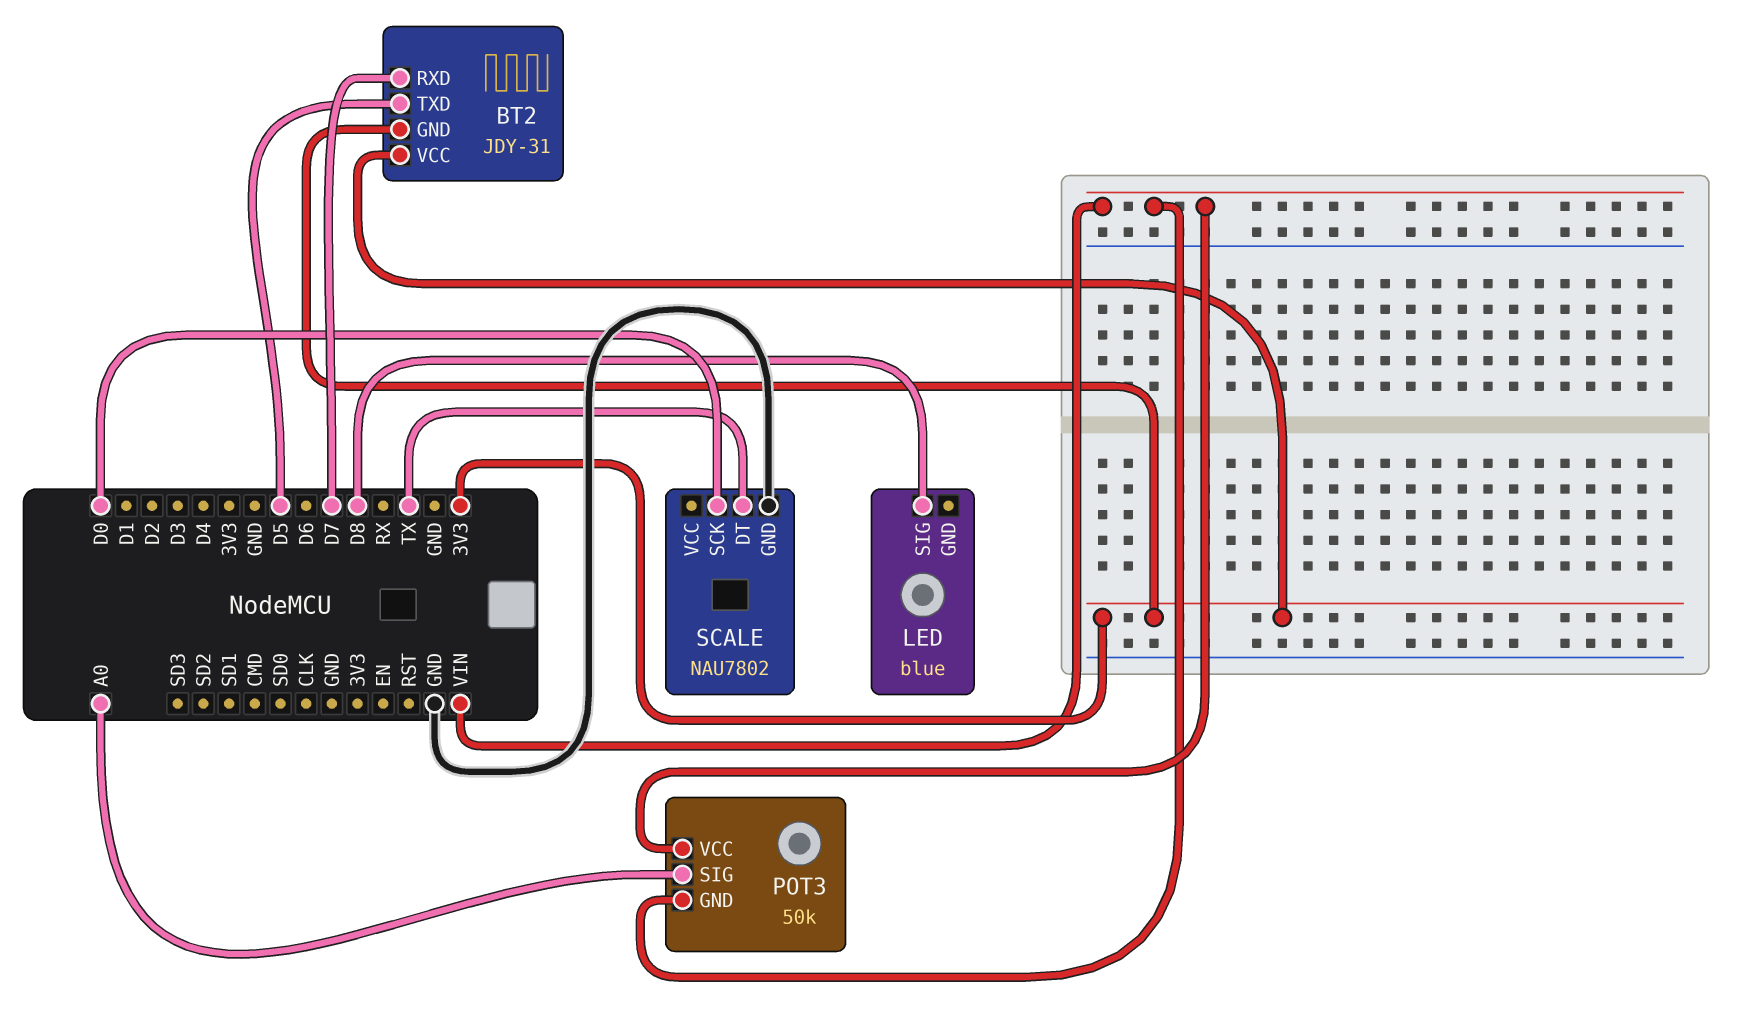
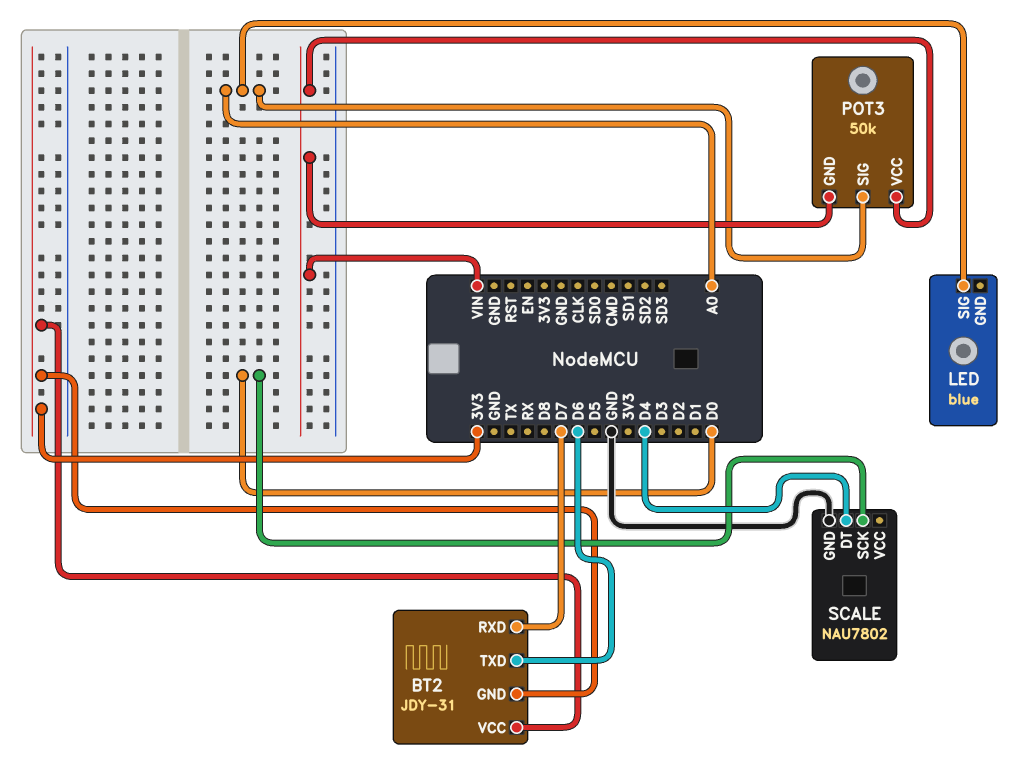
BT2 pin TXD: D5 -> D6
LED pin SIG: D8 -> A0
SCALE pin DT: TX -> D4

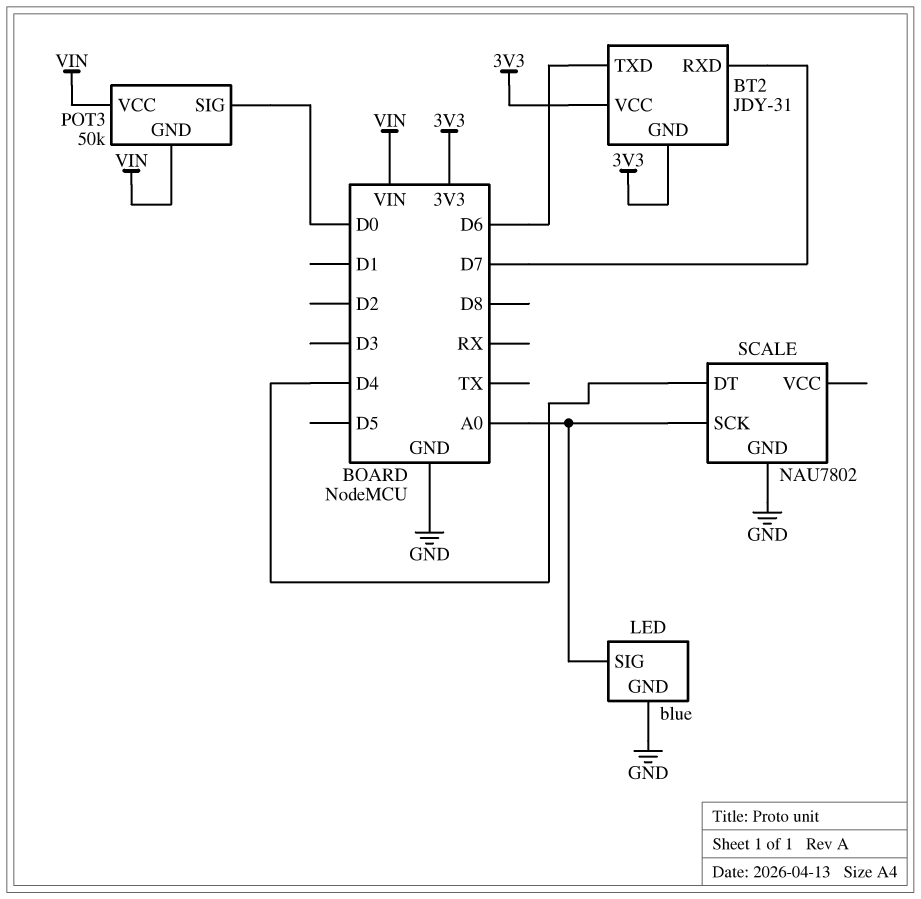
LED pin GND: none -> GND
POT3 pin SIG: A0 -> D0
SCALE pin SCK: D0 -> A0

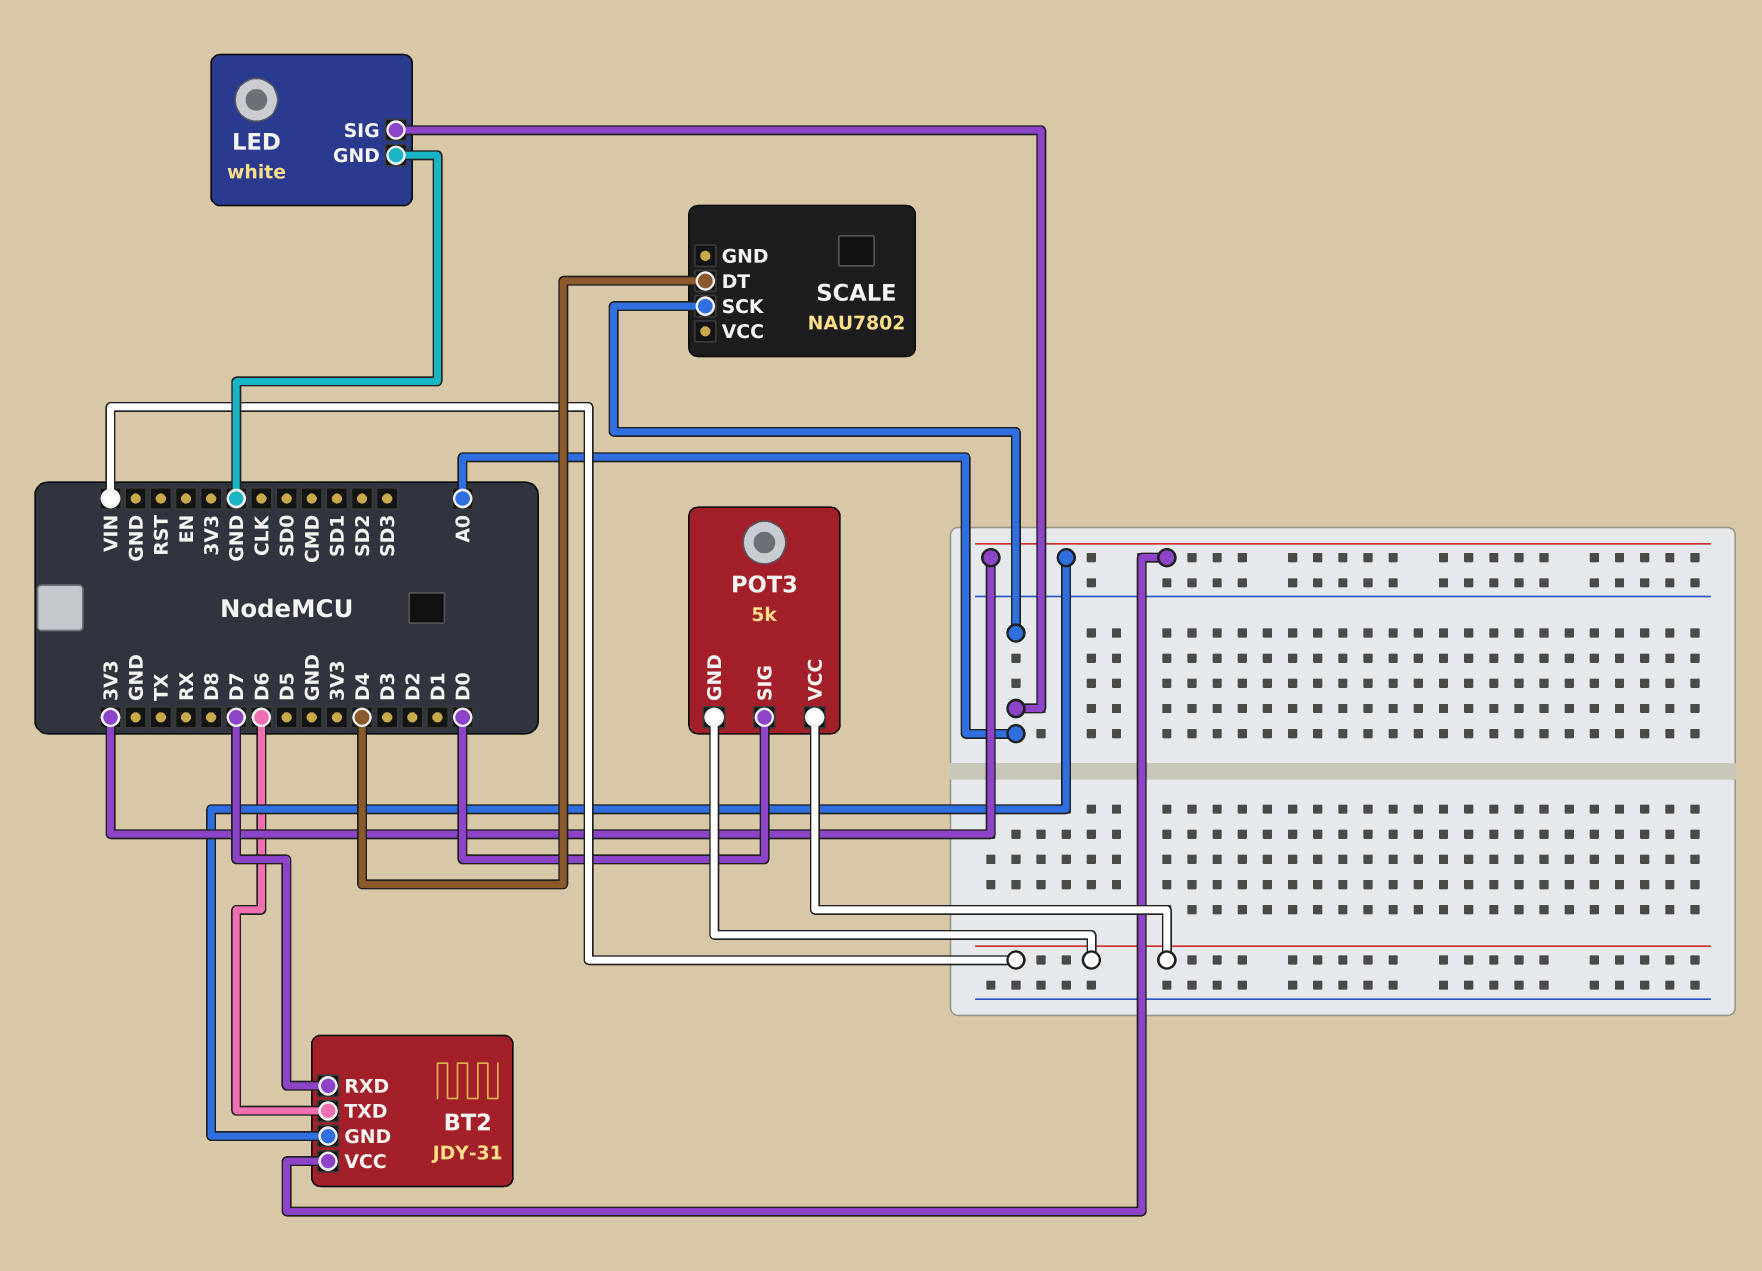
LED: blue -> white
POT3: 50k -> 5k
SCALE pin GND: GND -> none

